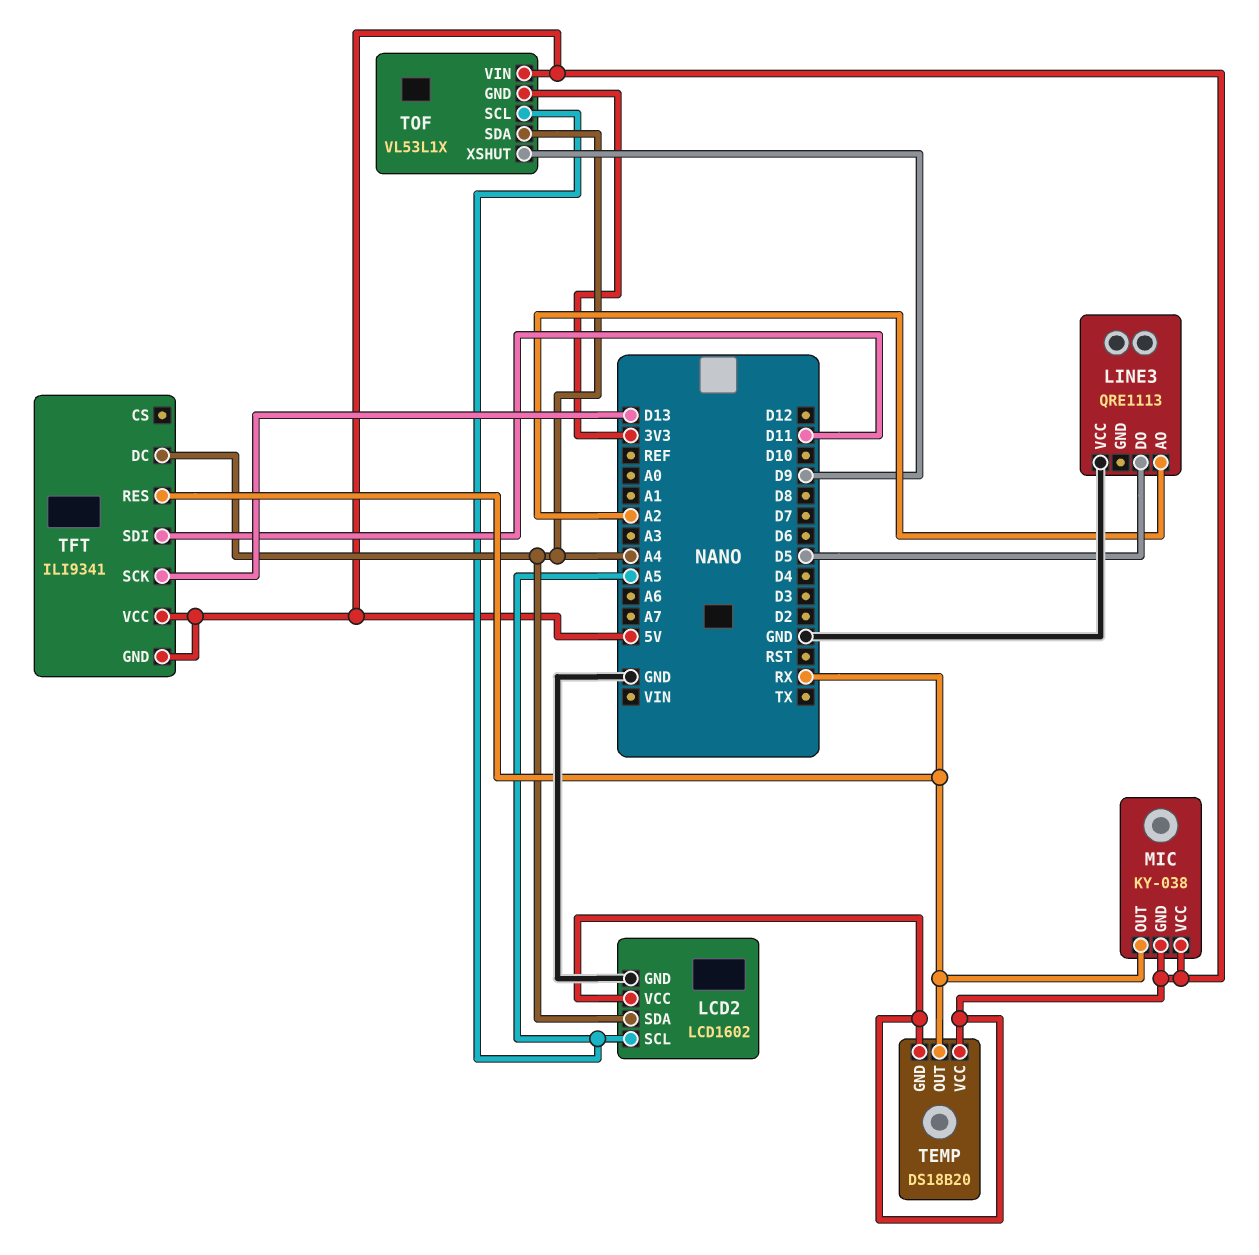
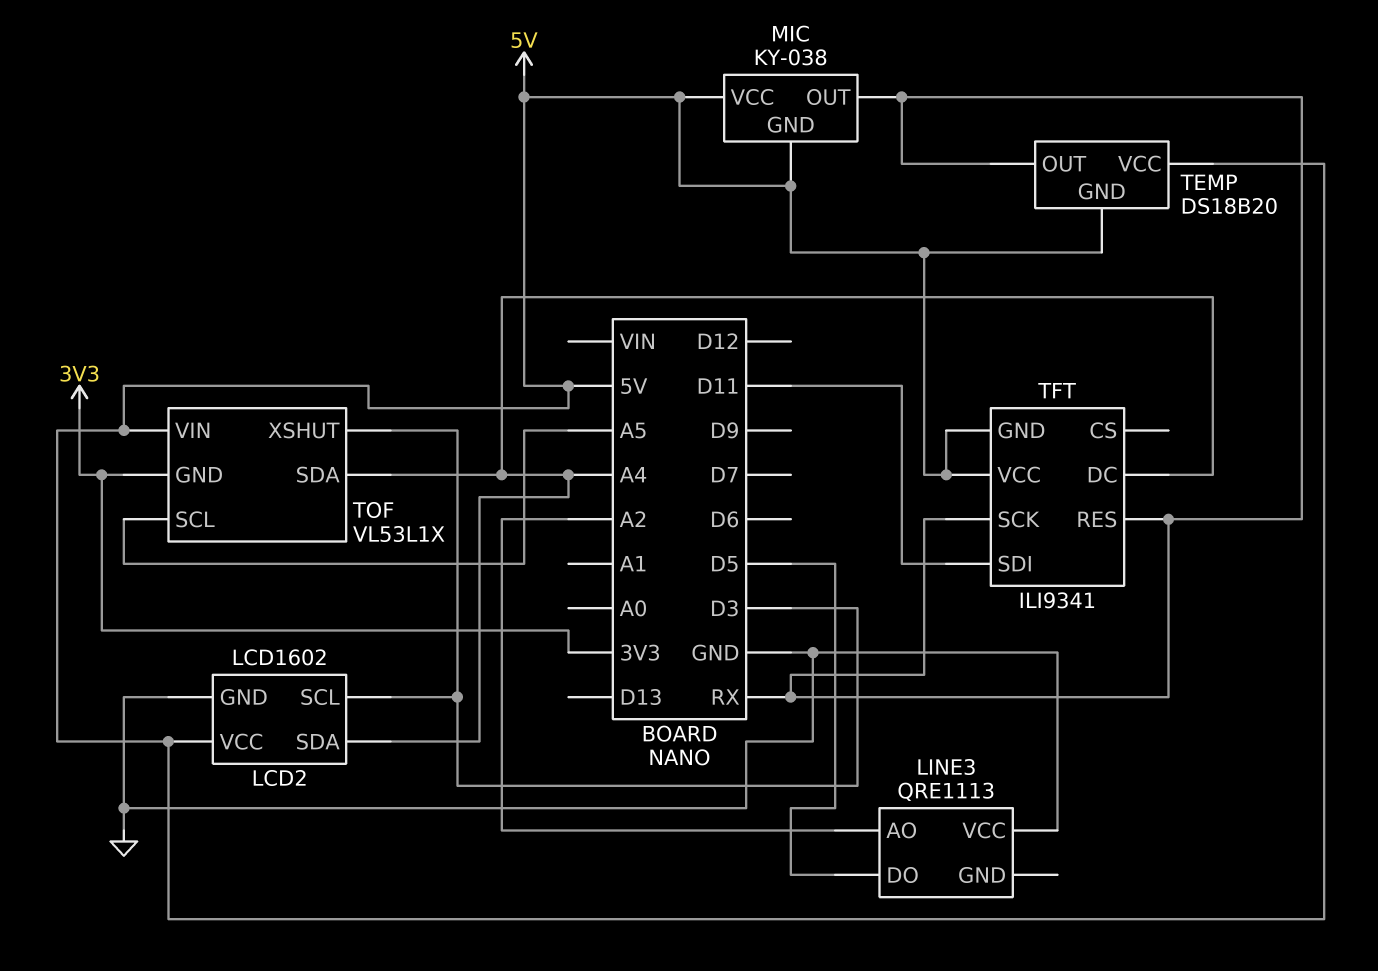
LCD2 pin SCL: A5 -> D3
TFT pin SCK: D13 -> RX
TOF pin XSHUT: D9 -> D3

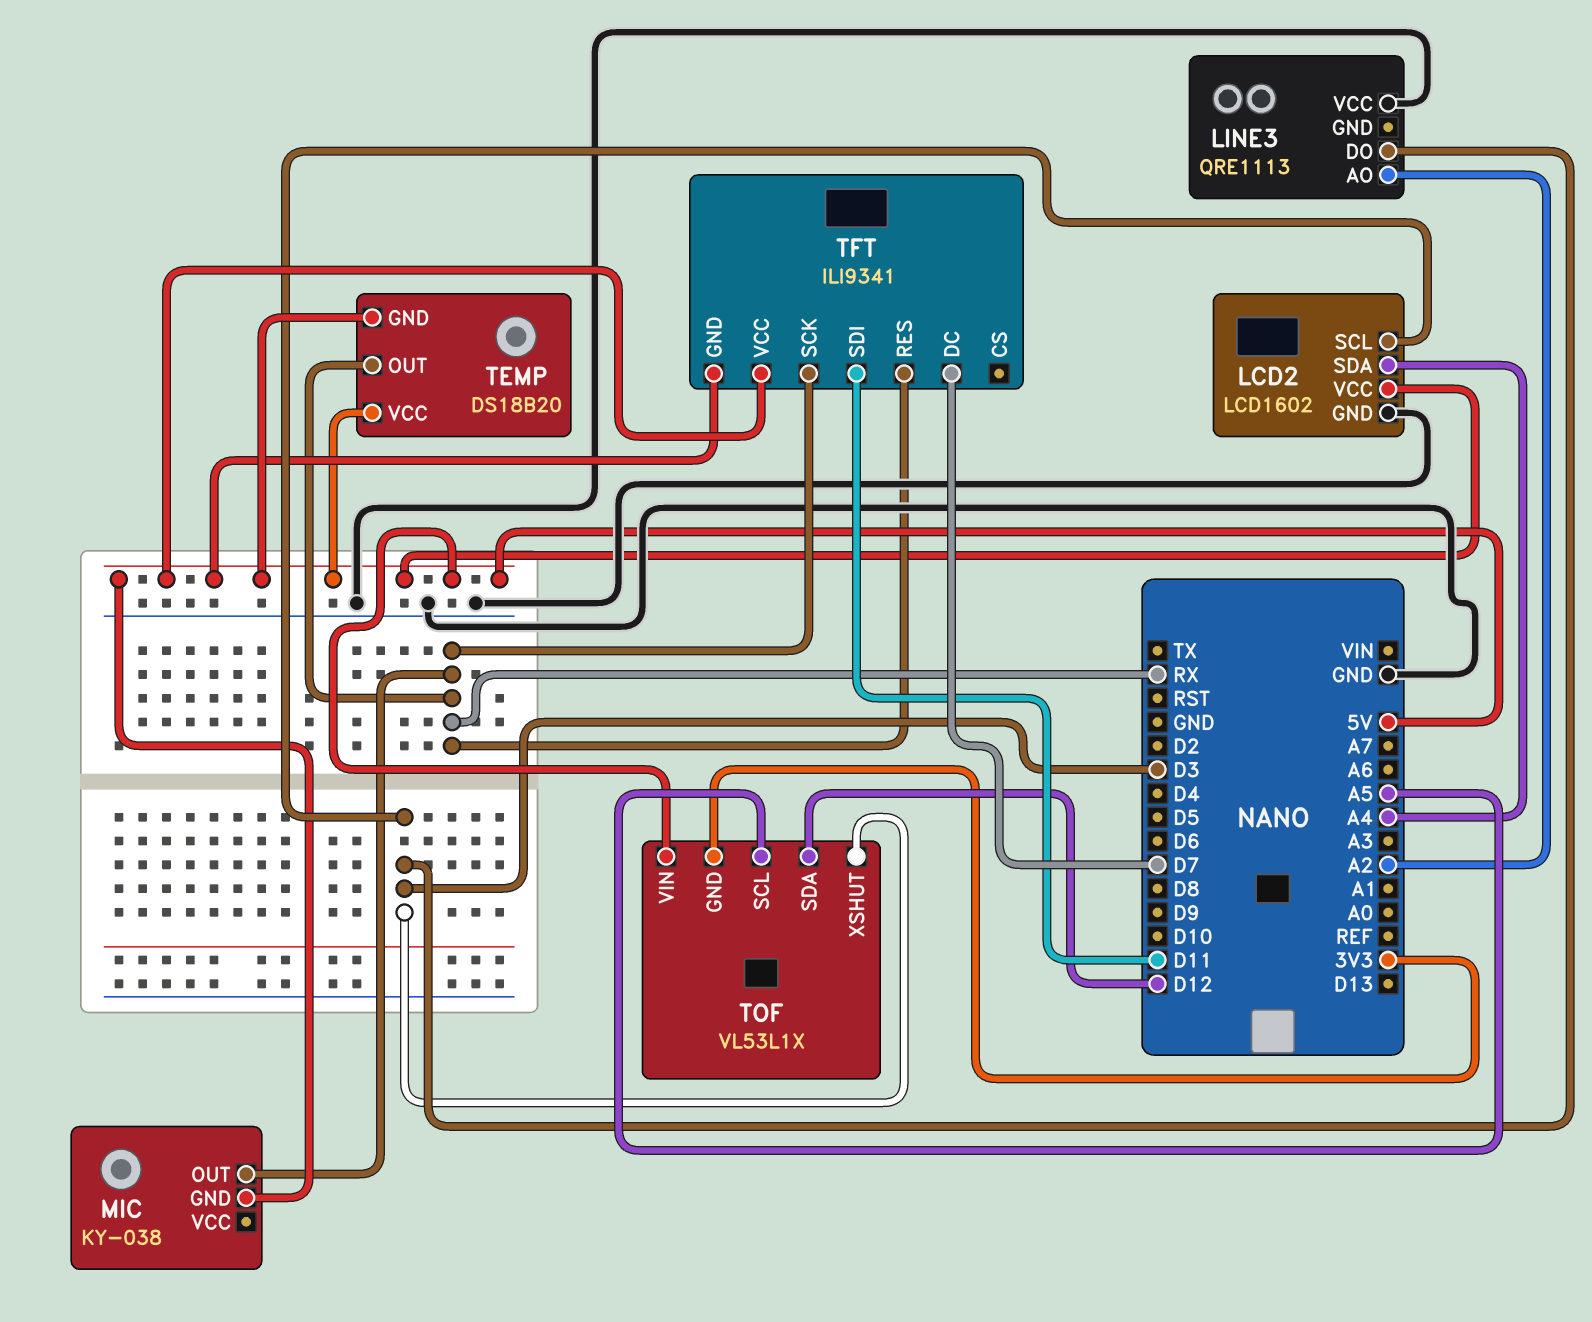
LINE3 pin DO: D5 -> D3
MIC pin VCC: 5V -> none
TFT pin DC: A4 -> D7
TOF pin SDA: A4 -> D12

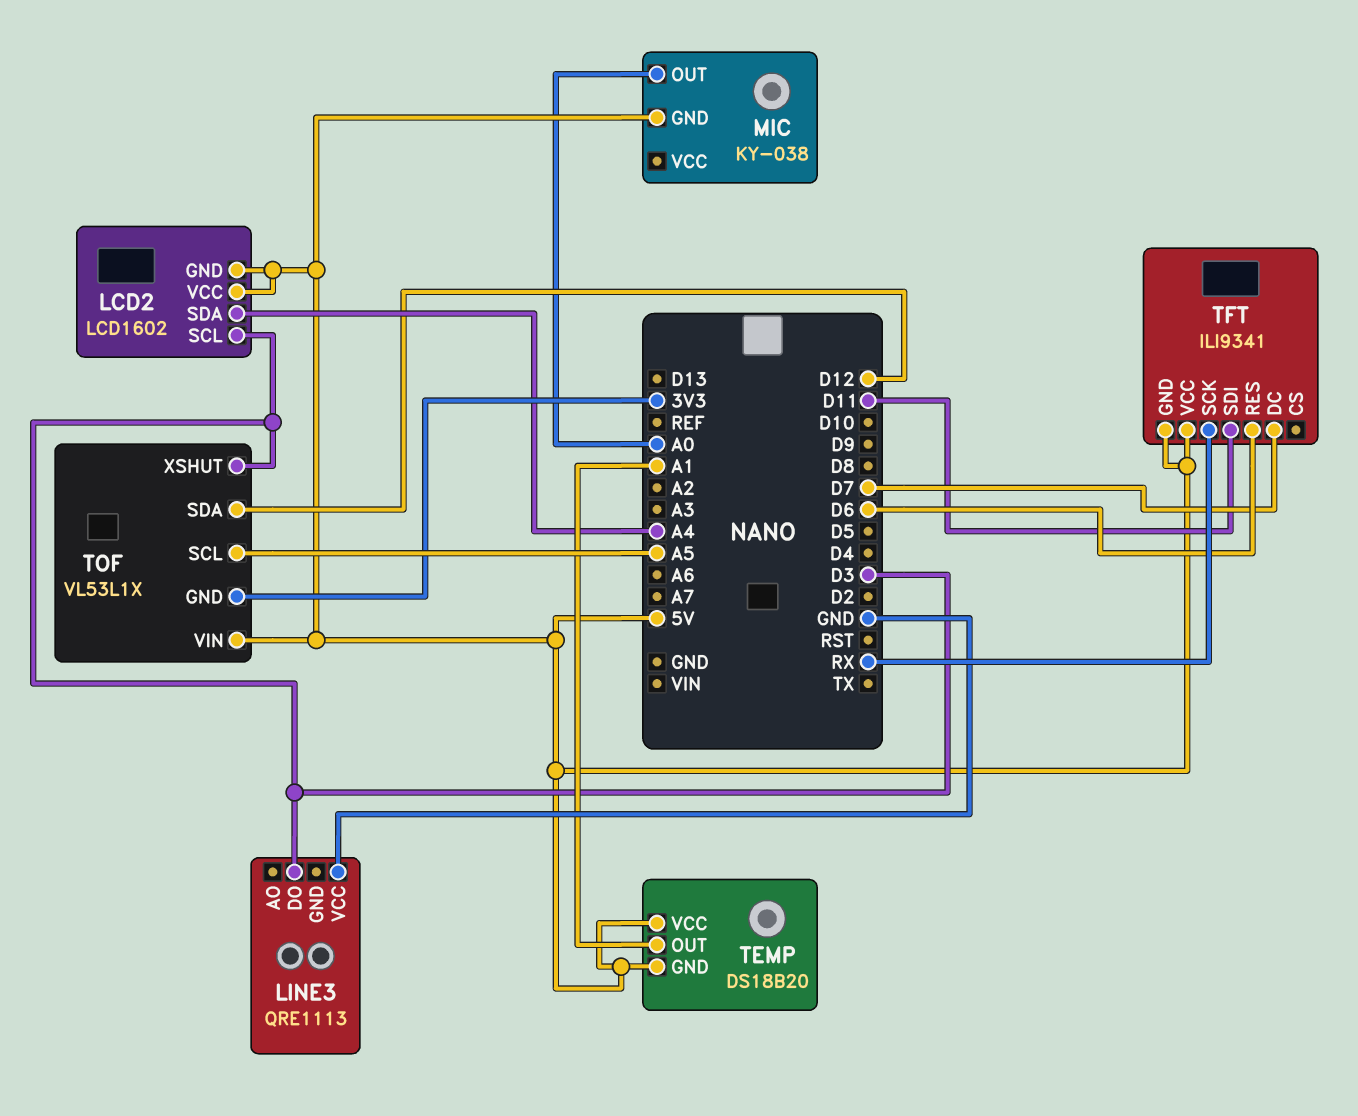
LCD2 pin GND: GND -> 5V
LINE3 pin AO: A2 -> none
MIC pin OUT: RX -> A0
TEMP pin OUT: RX -> A1
TFT pin RES: RX -> D6

